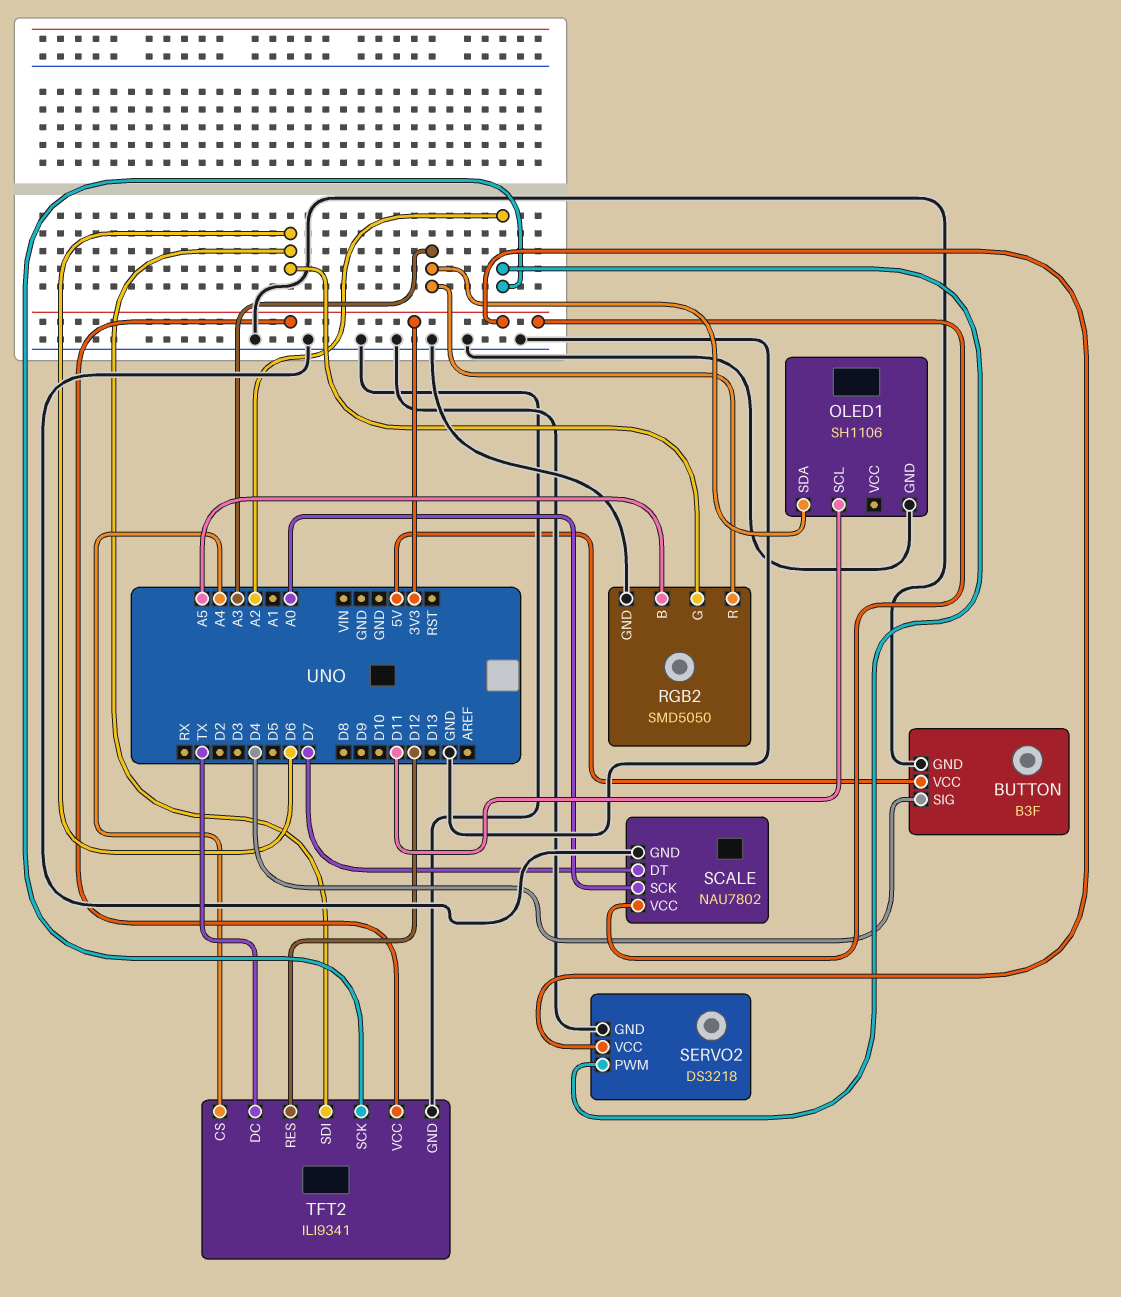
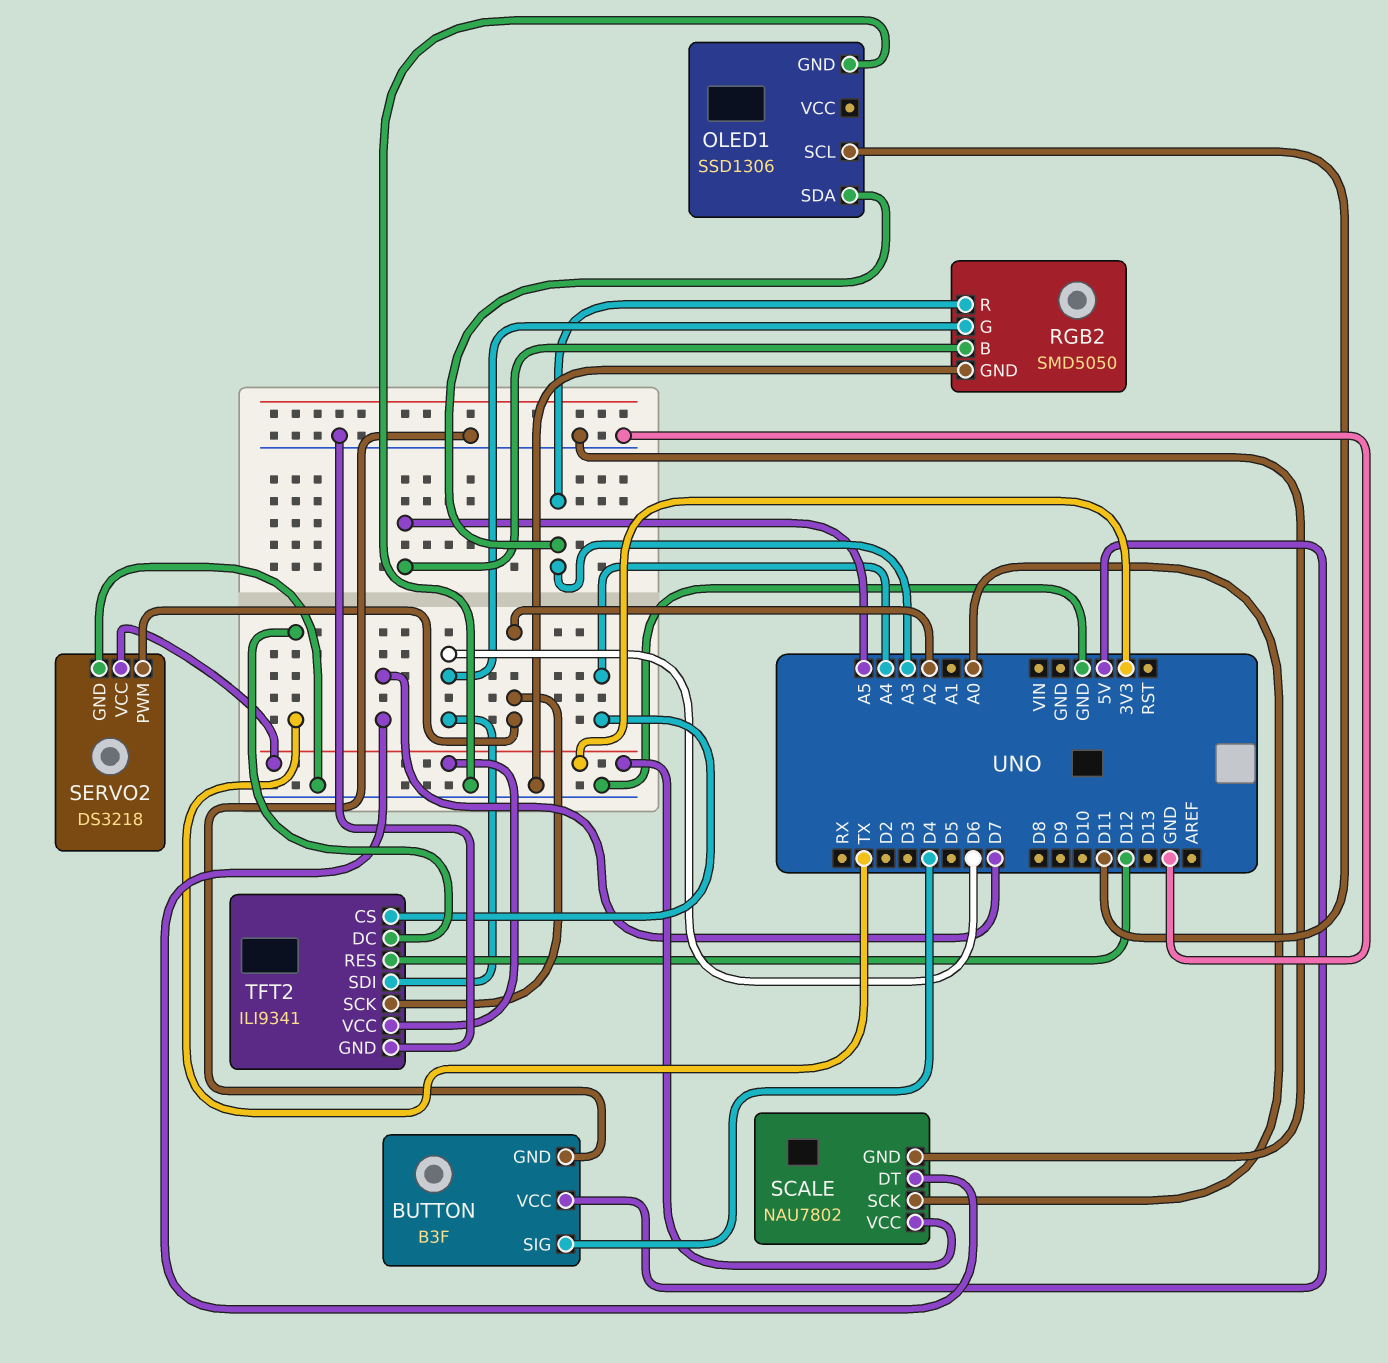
OLED1: SH1106 -> SSD1306

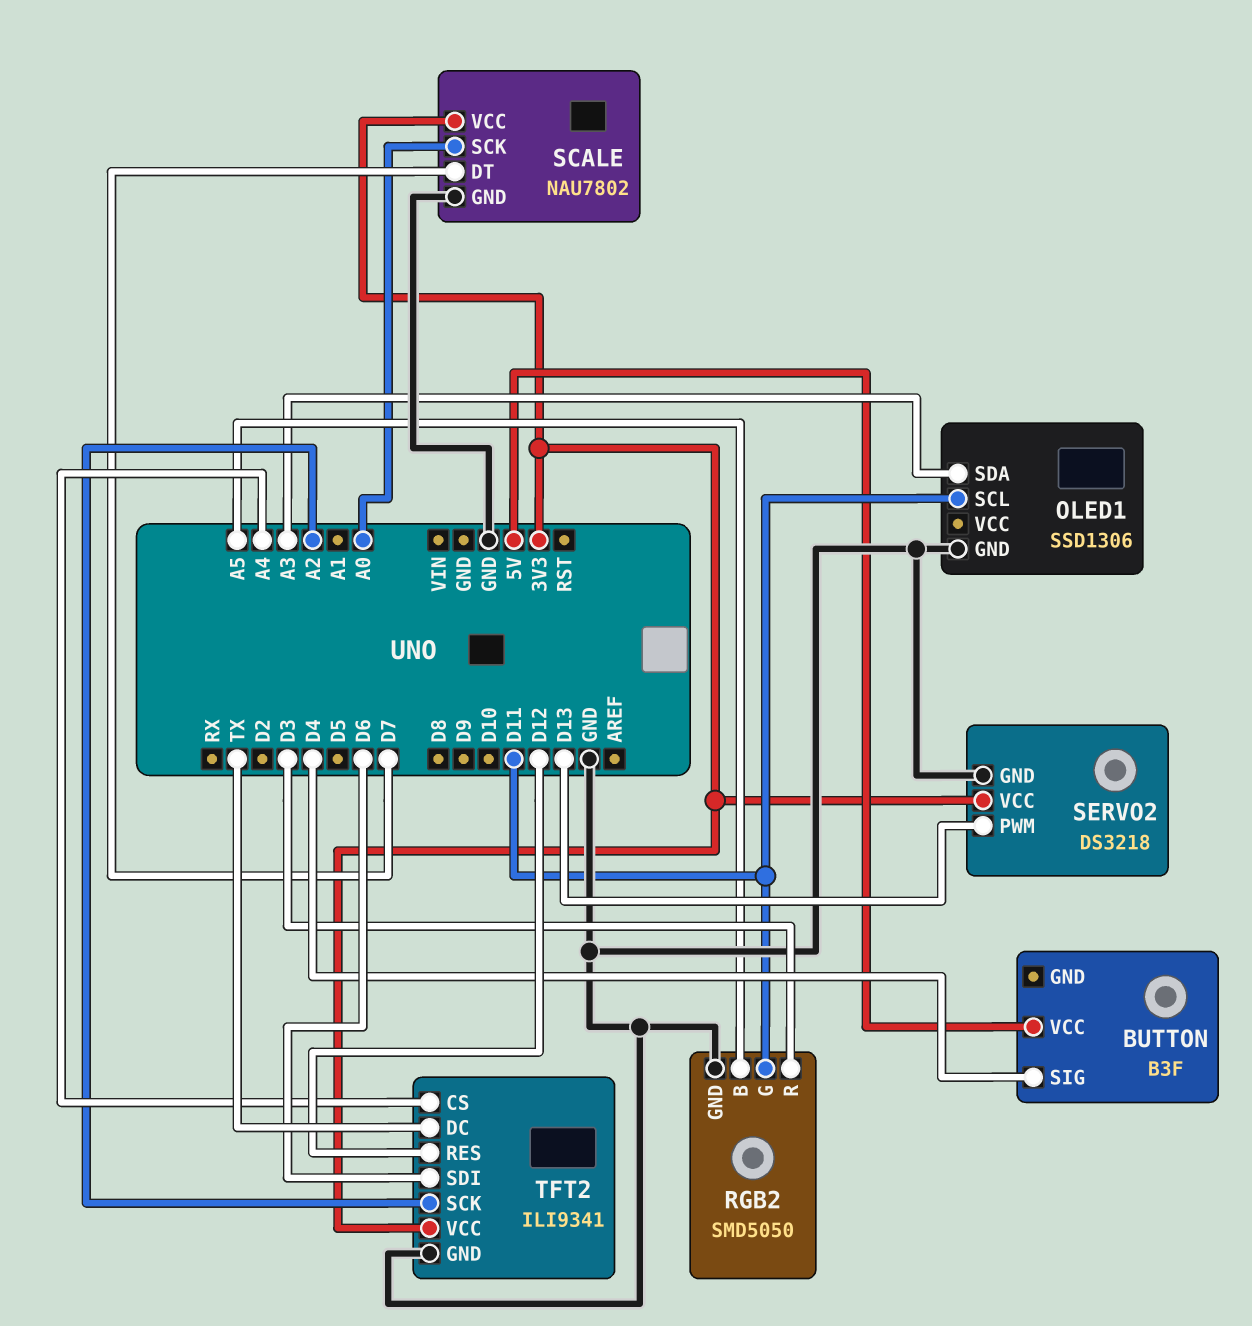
BUTTON pin GND: GND -> none
RGB2 pin G: D6 -> D11
RGB2 pin R: A3 -> D3
SERVO2 pin PWM: A2 -> D13

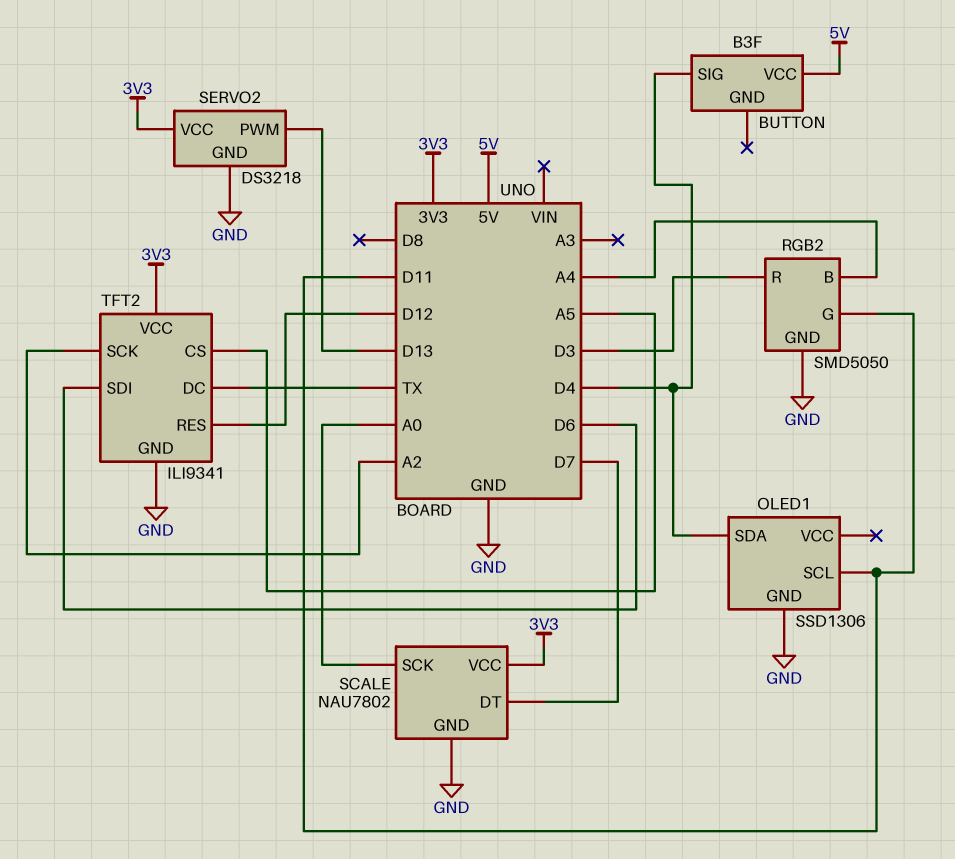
OLED1 pin SDA: A3 -> D4
RGB2 pin B: A5 -> A4
TFT2 pin CS: A4 -> A5

